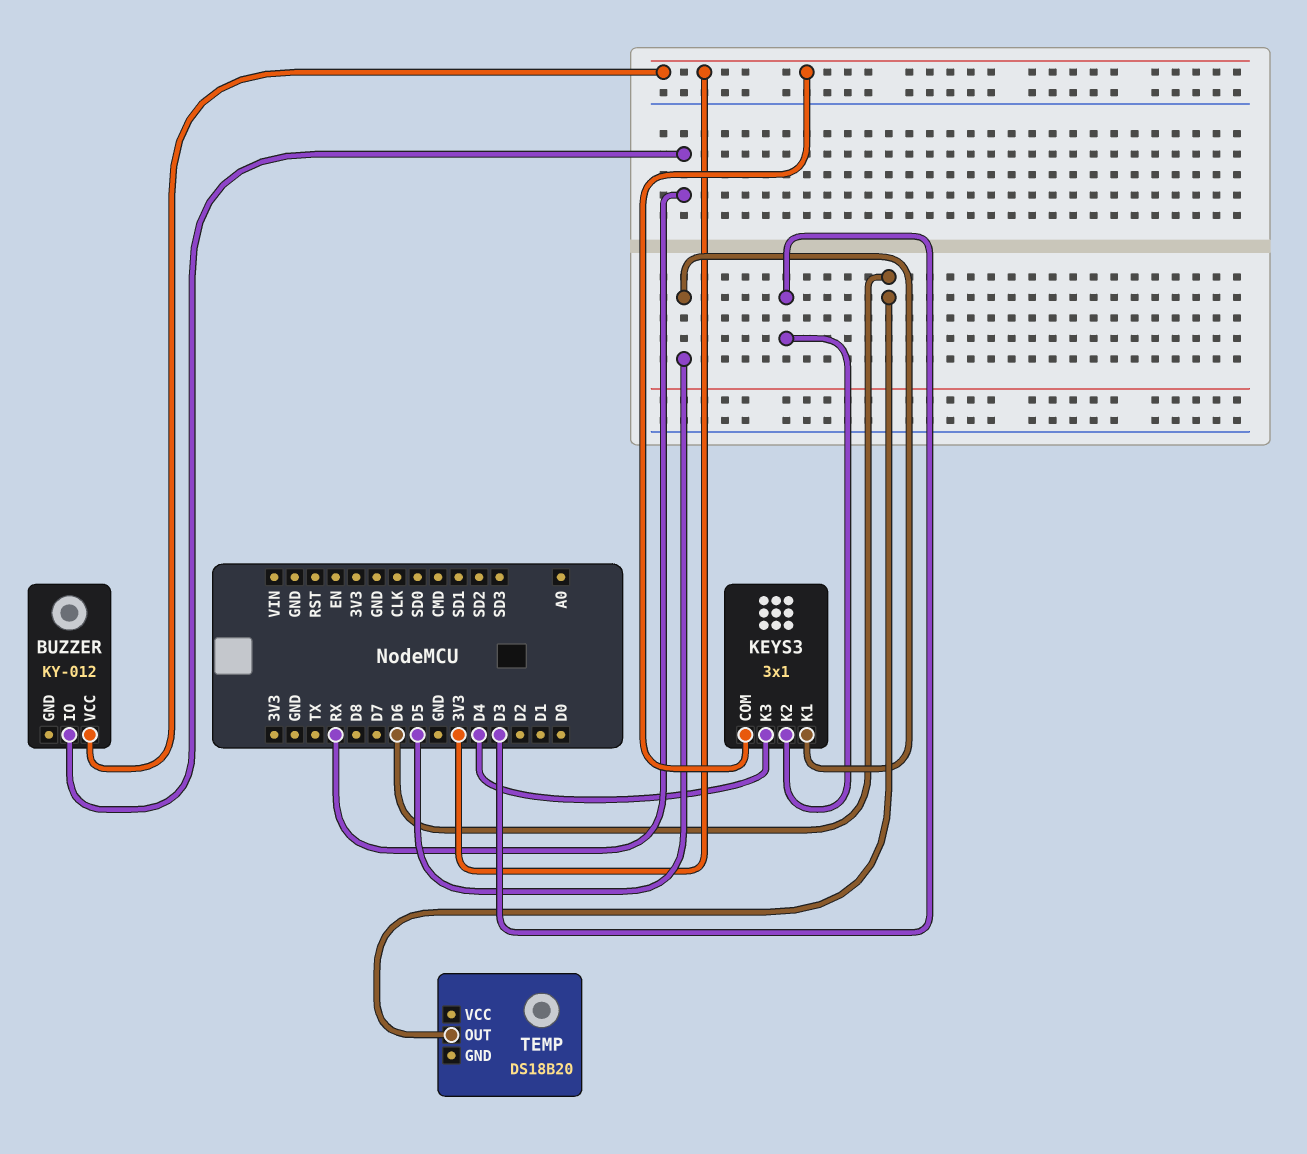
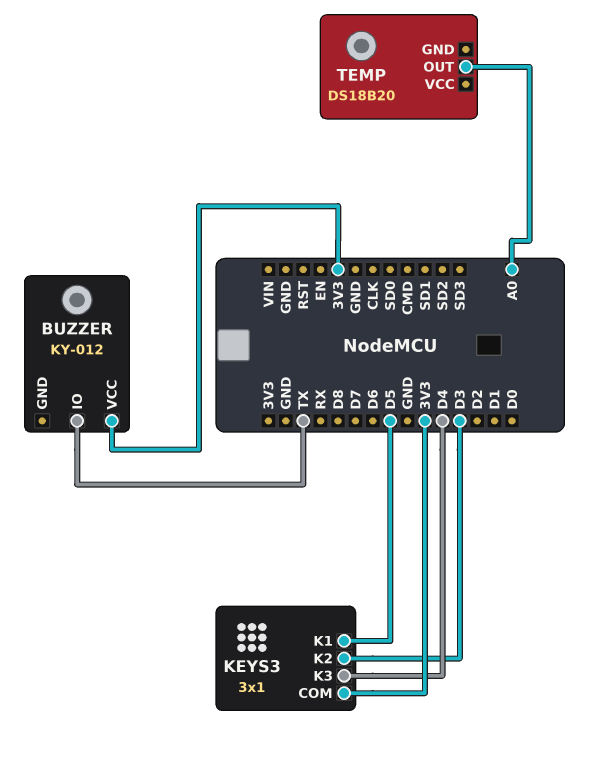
BUZZER pin IO: RX -> TX
TEMP pin OUT: D6 -> A0

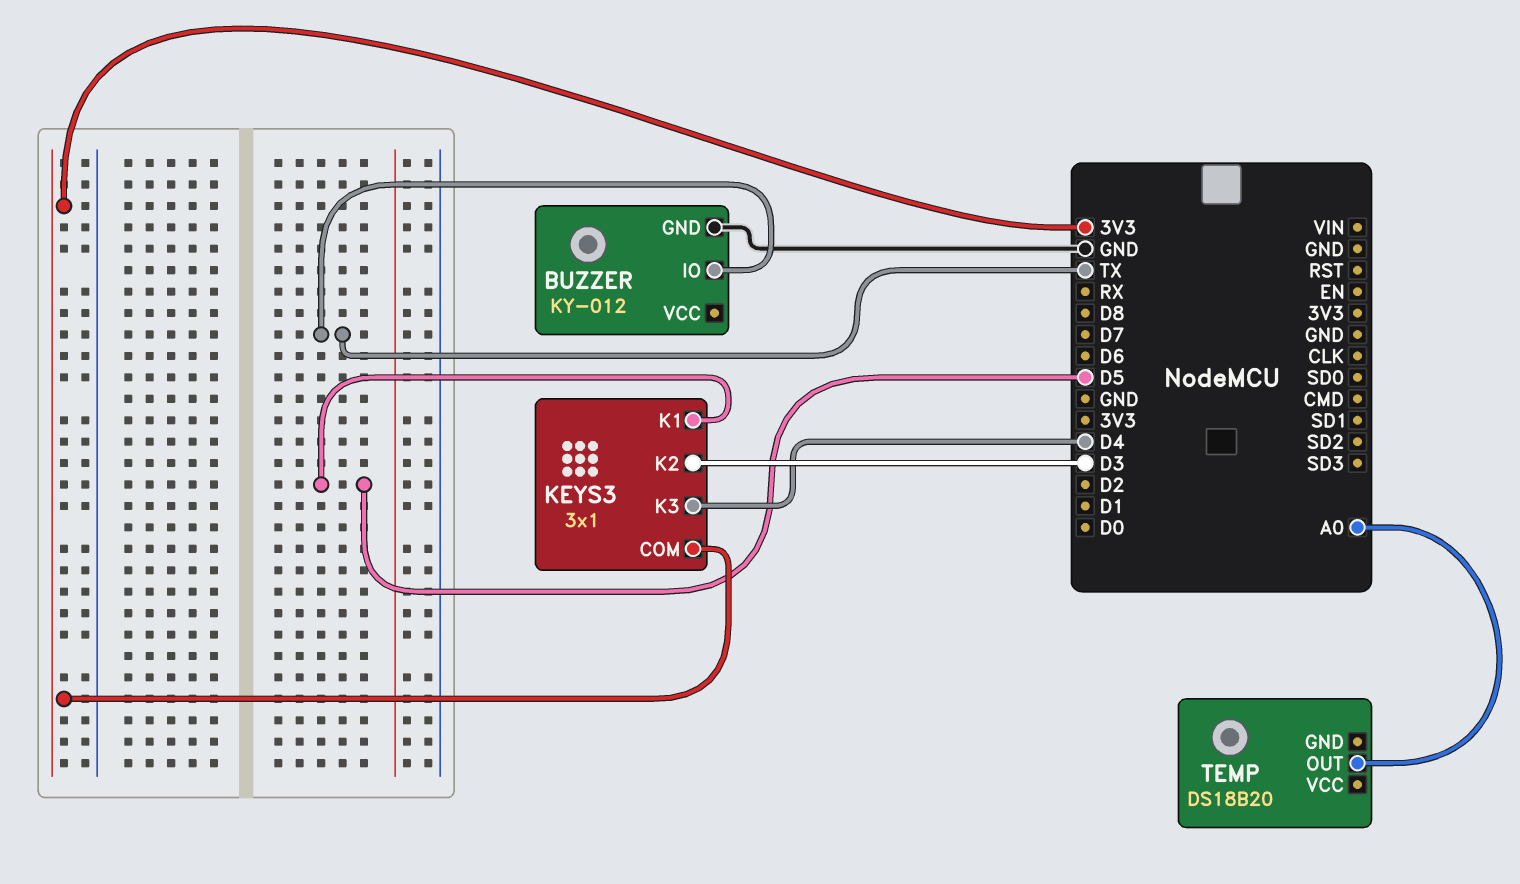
BUZZER pin GND: none -> GND
BUZZER pin VCC: 3V3 -> none

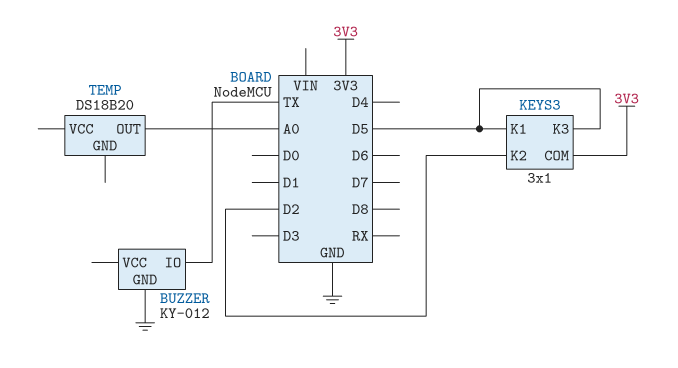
KEYS3 pin K2: D3 -> D2
KEYS3 pin K3: D4 -> D5

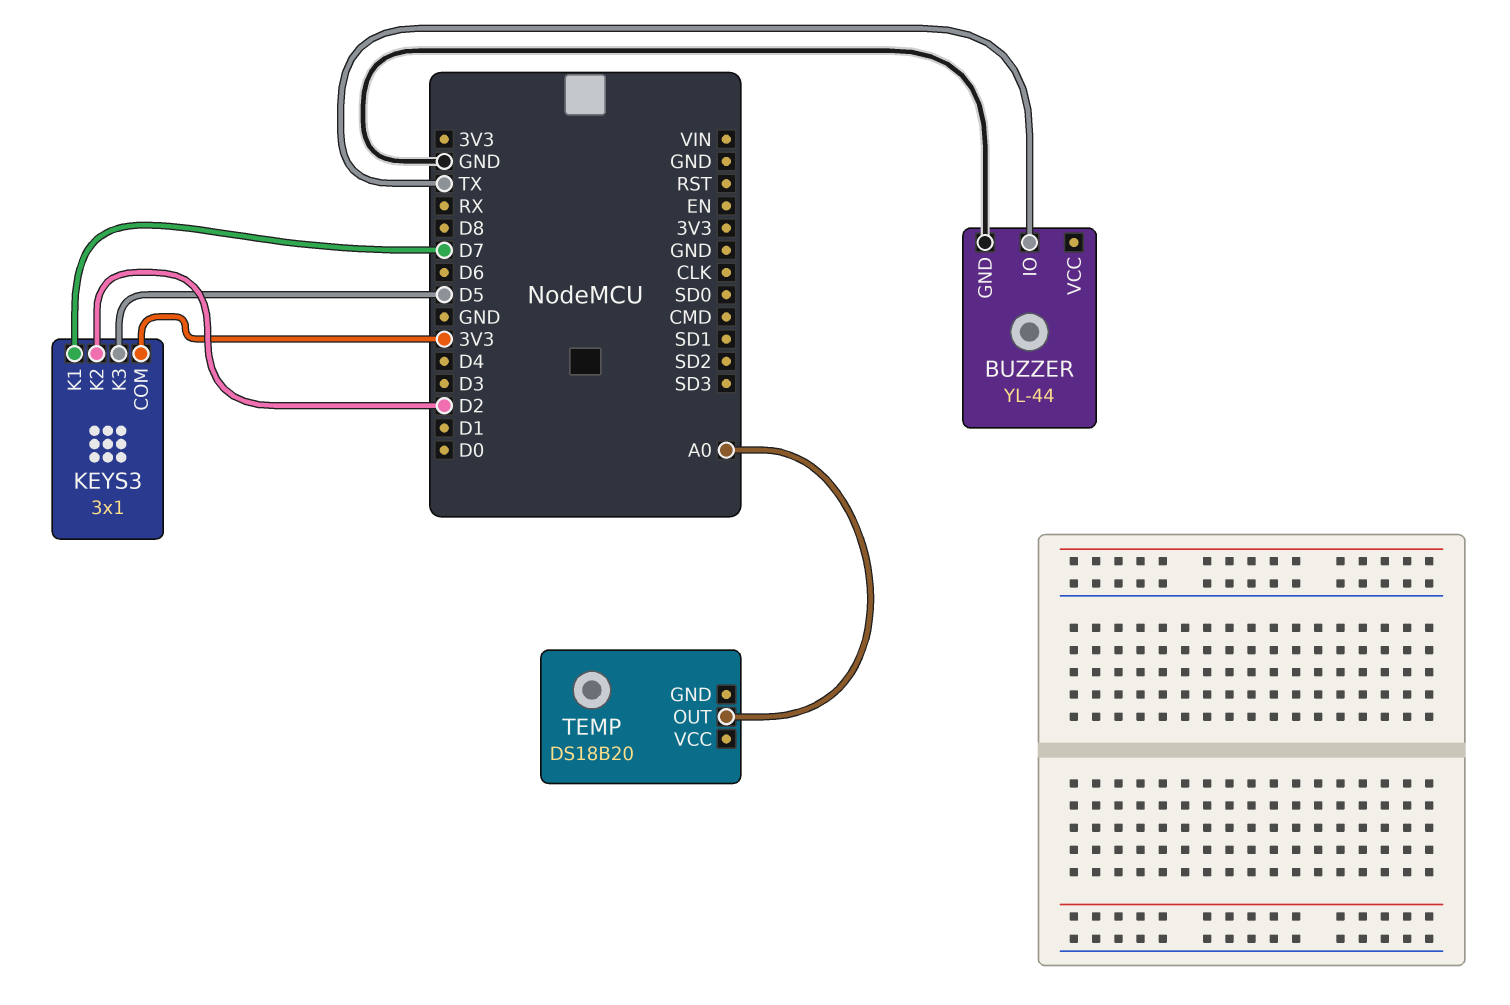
BUZZER: KY-012 -> YL-44
KEYS3 pin K1: D5 -> D7

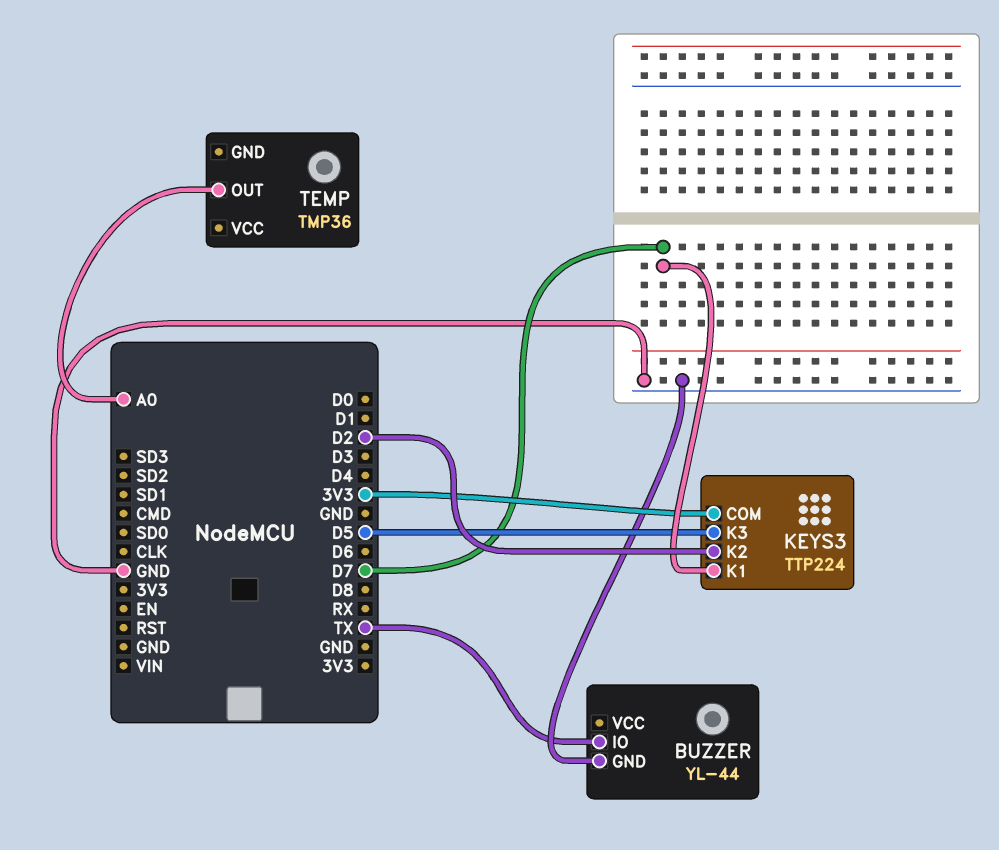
KEYS3: 3x1 -> TTP224
TEMP: DS18B20 -> TMP36

